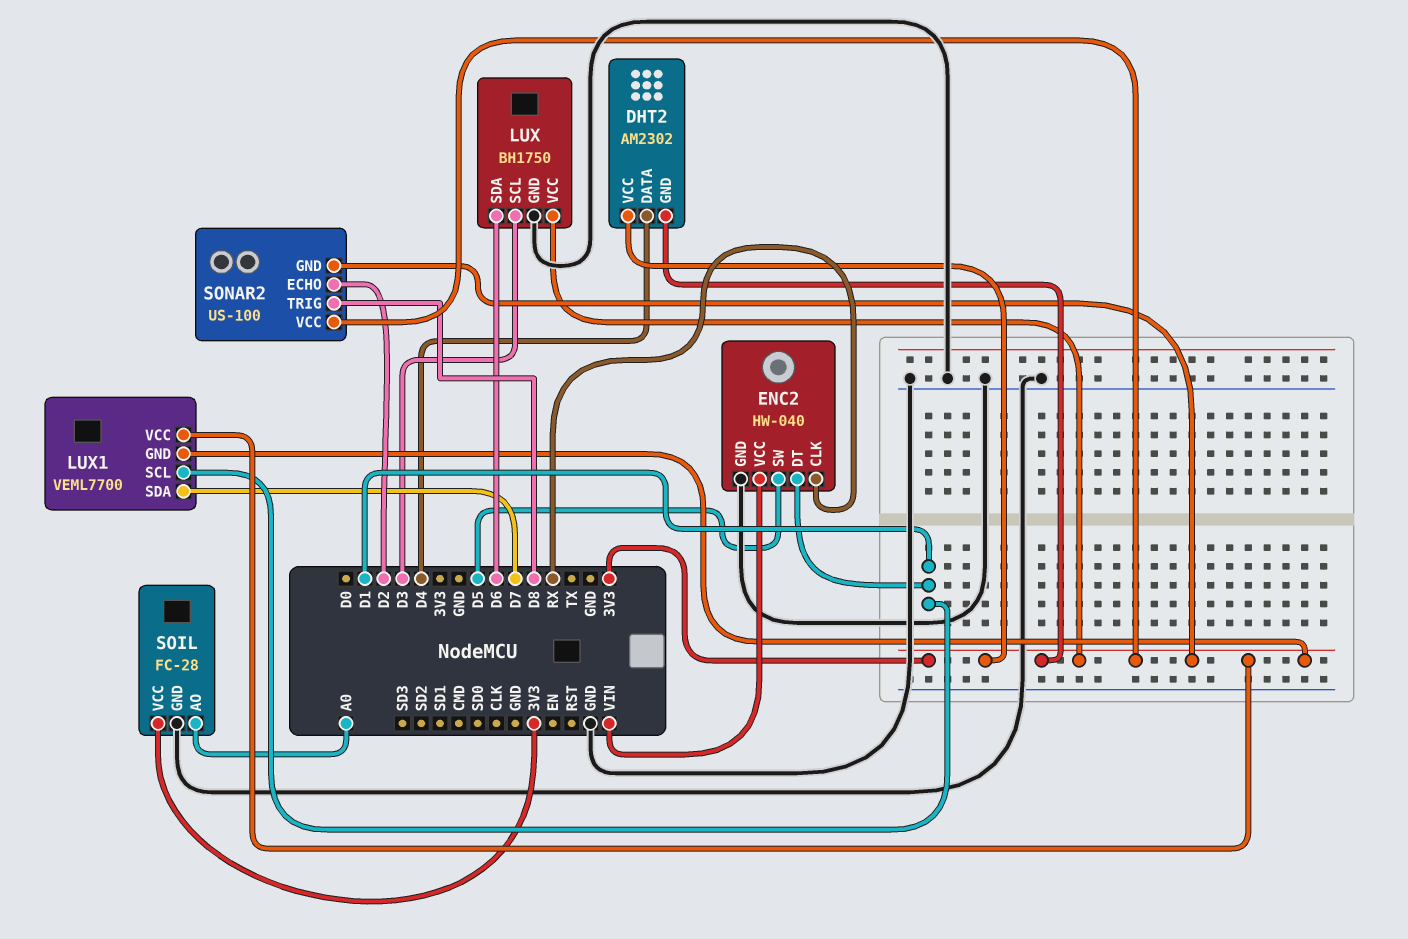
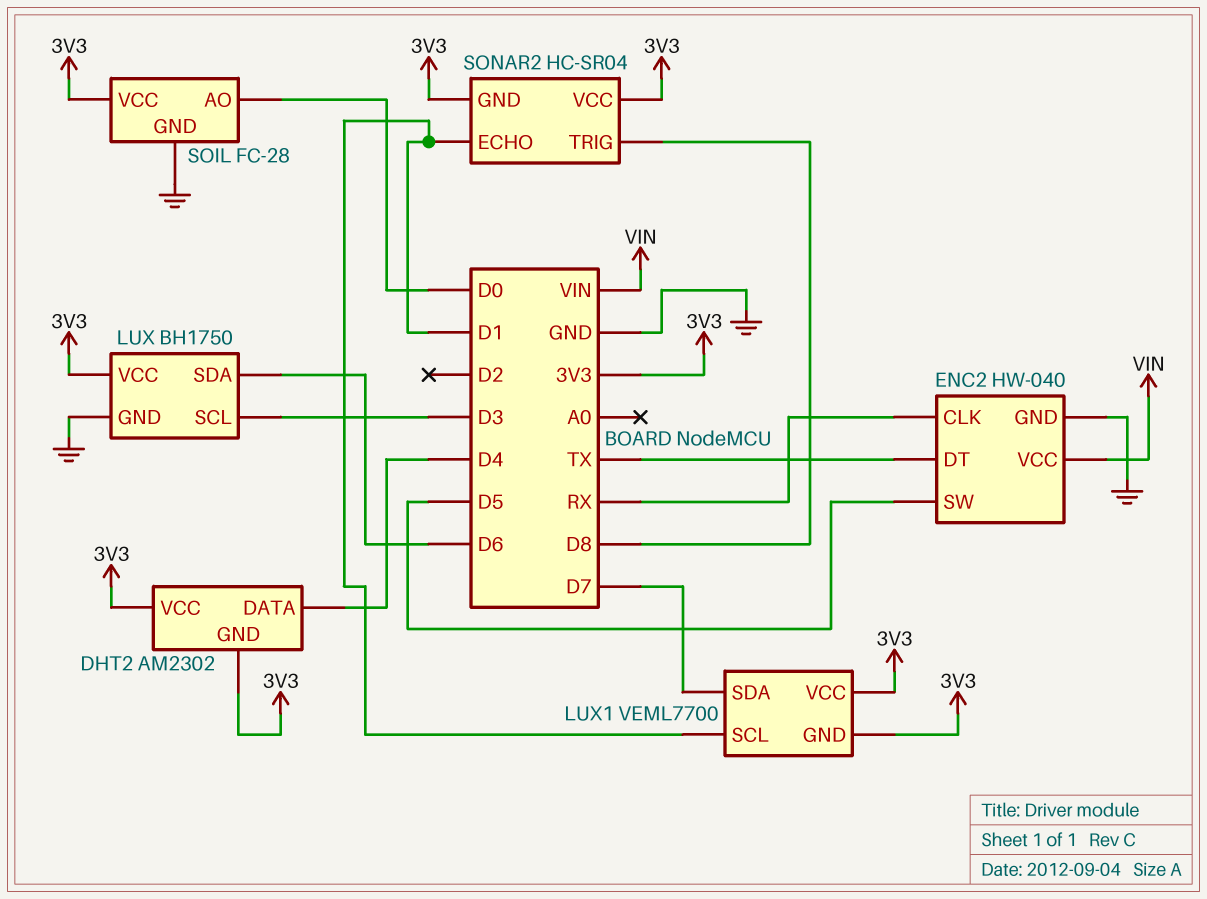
ENC2 pin DT: D1 -> TX
SOIL pin AO: A0 -> D0
SONAR2: US-100 -> HC-SR04
SONAR2 pin ECHO: D2 -> D1

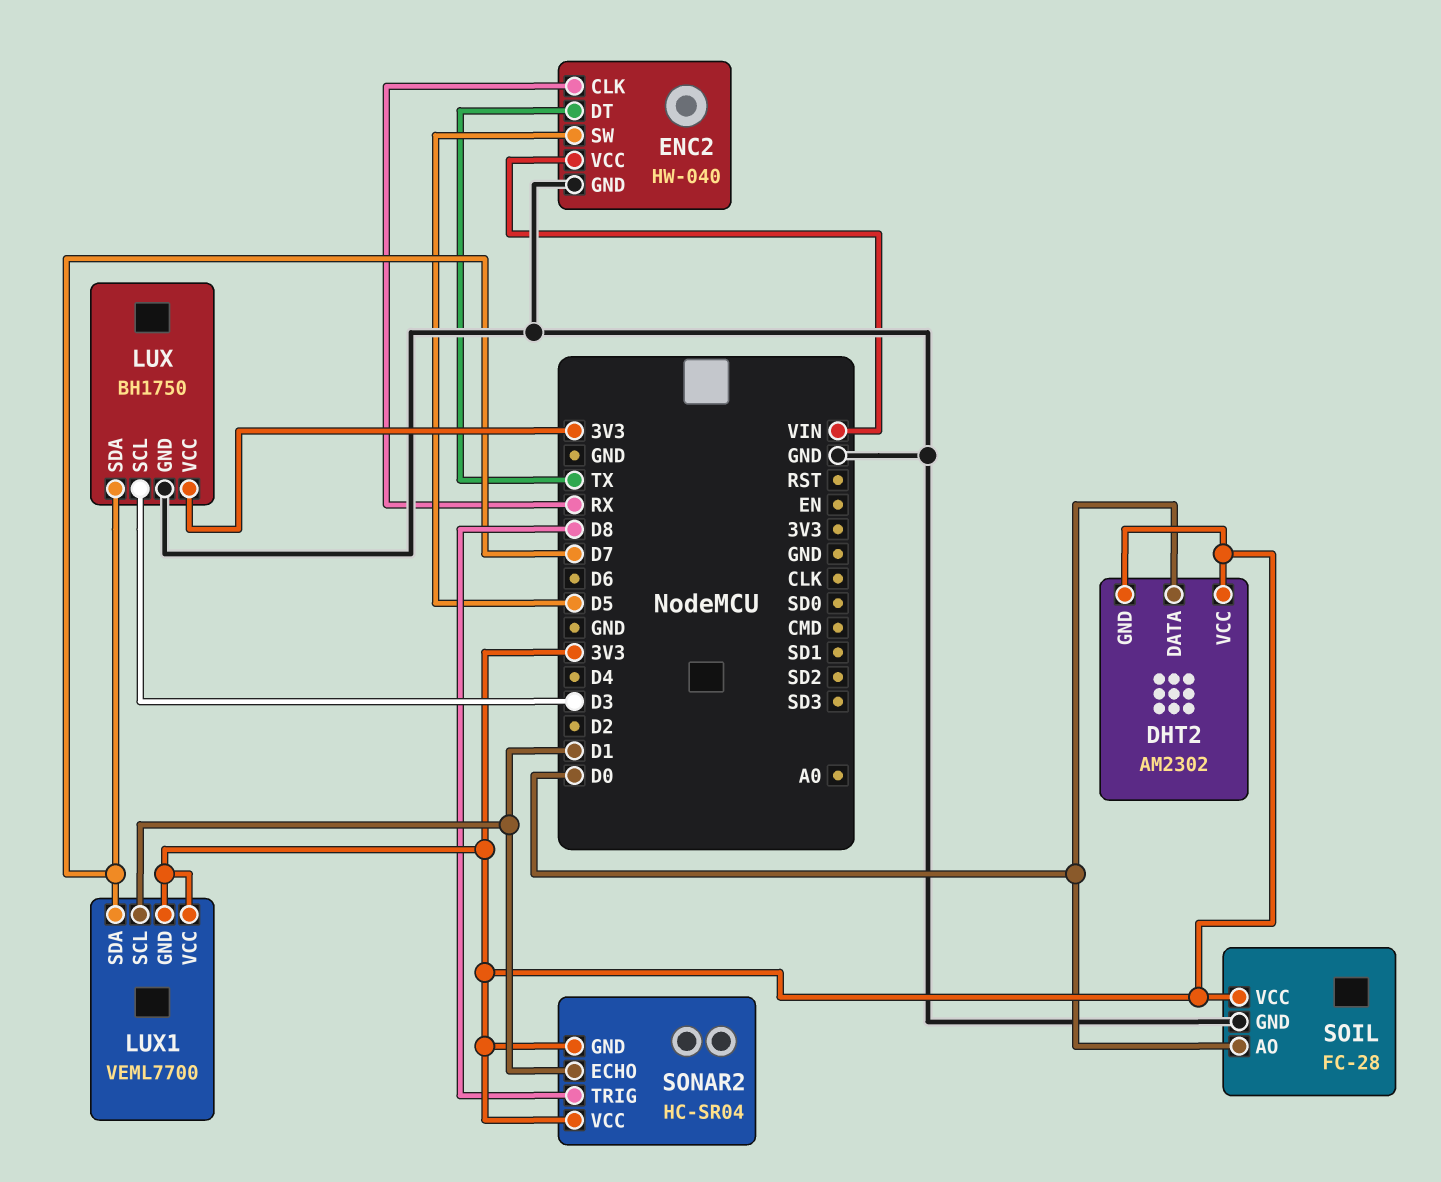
DHT2 pin DATA: D4 -> D0
LUX pin SDA: D6 -> D7

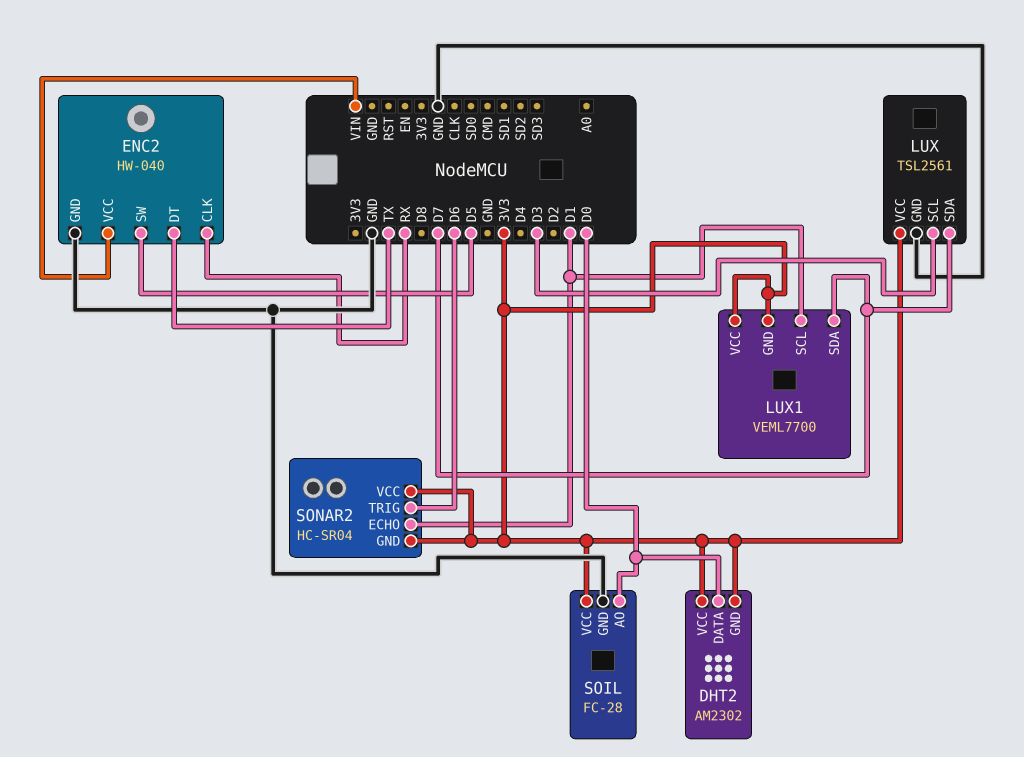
LUX: BH1750 -> TSL2561
SONAR2 pin TRIG: D8 -> D6

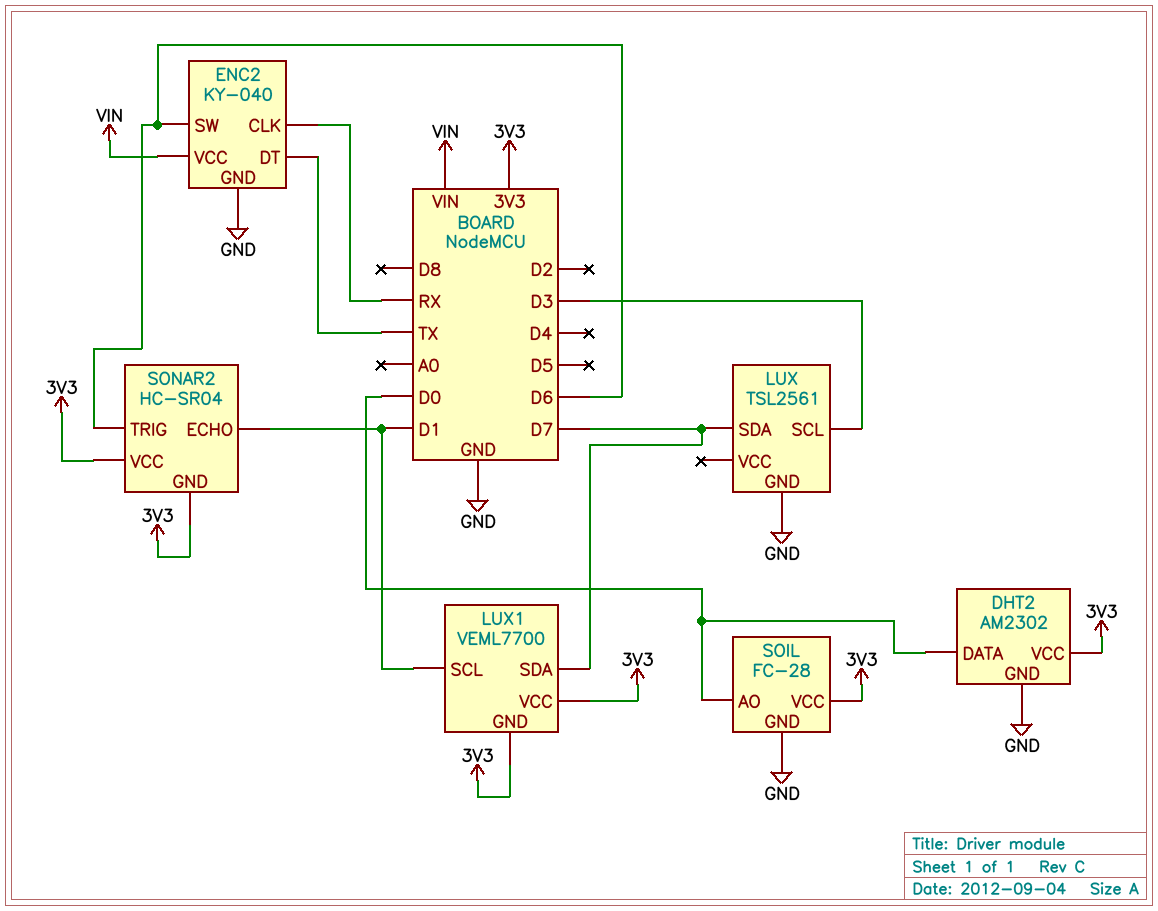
DHT2 pin GND: 3V3 -> GND
ENC2: HW-040 -> KY-040
ENC2 pin SW: D5 -> D6
LUX pin VCC: 3V3 -> none

